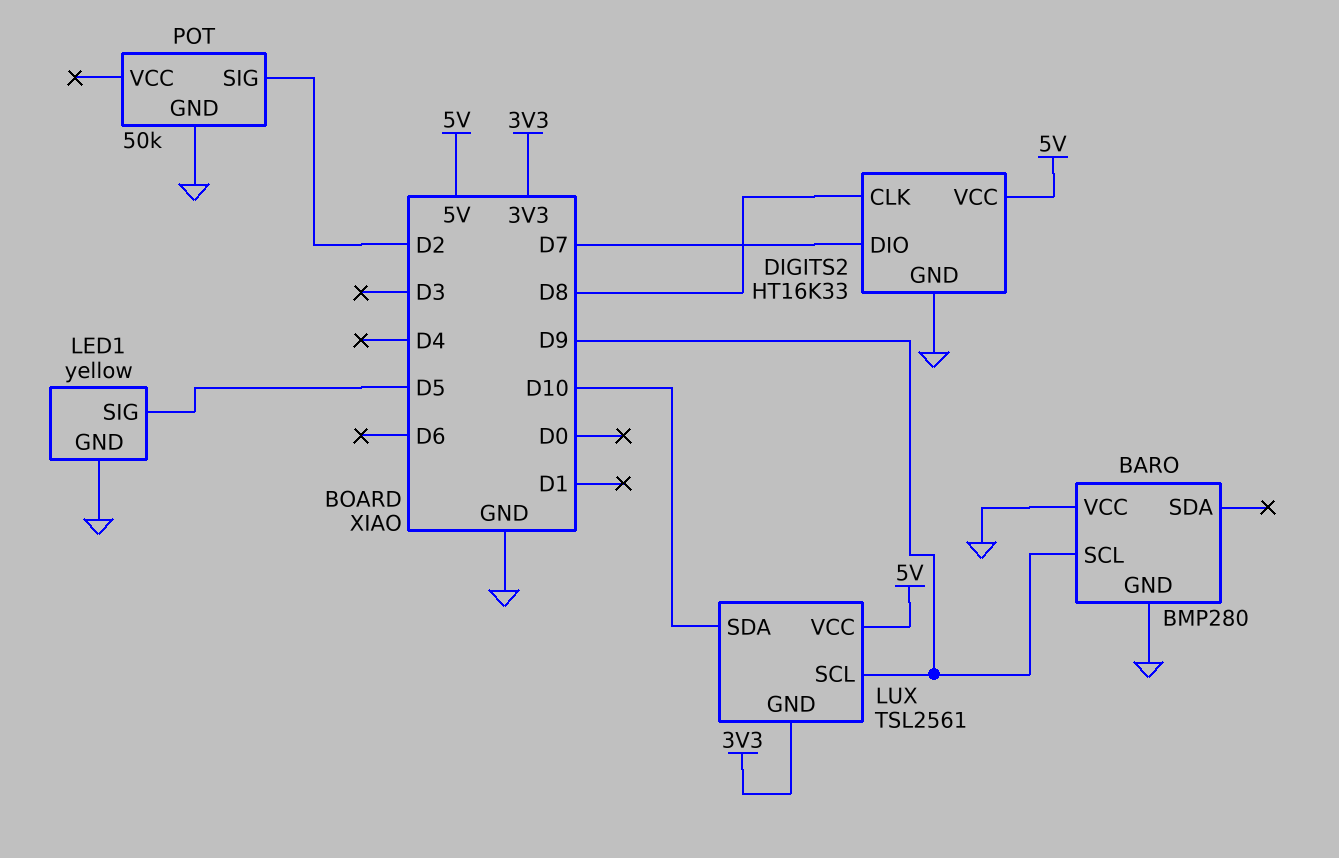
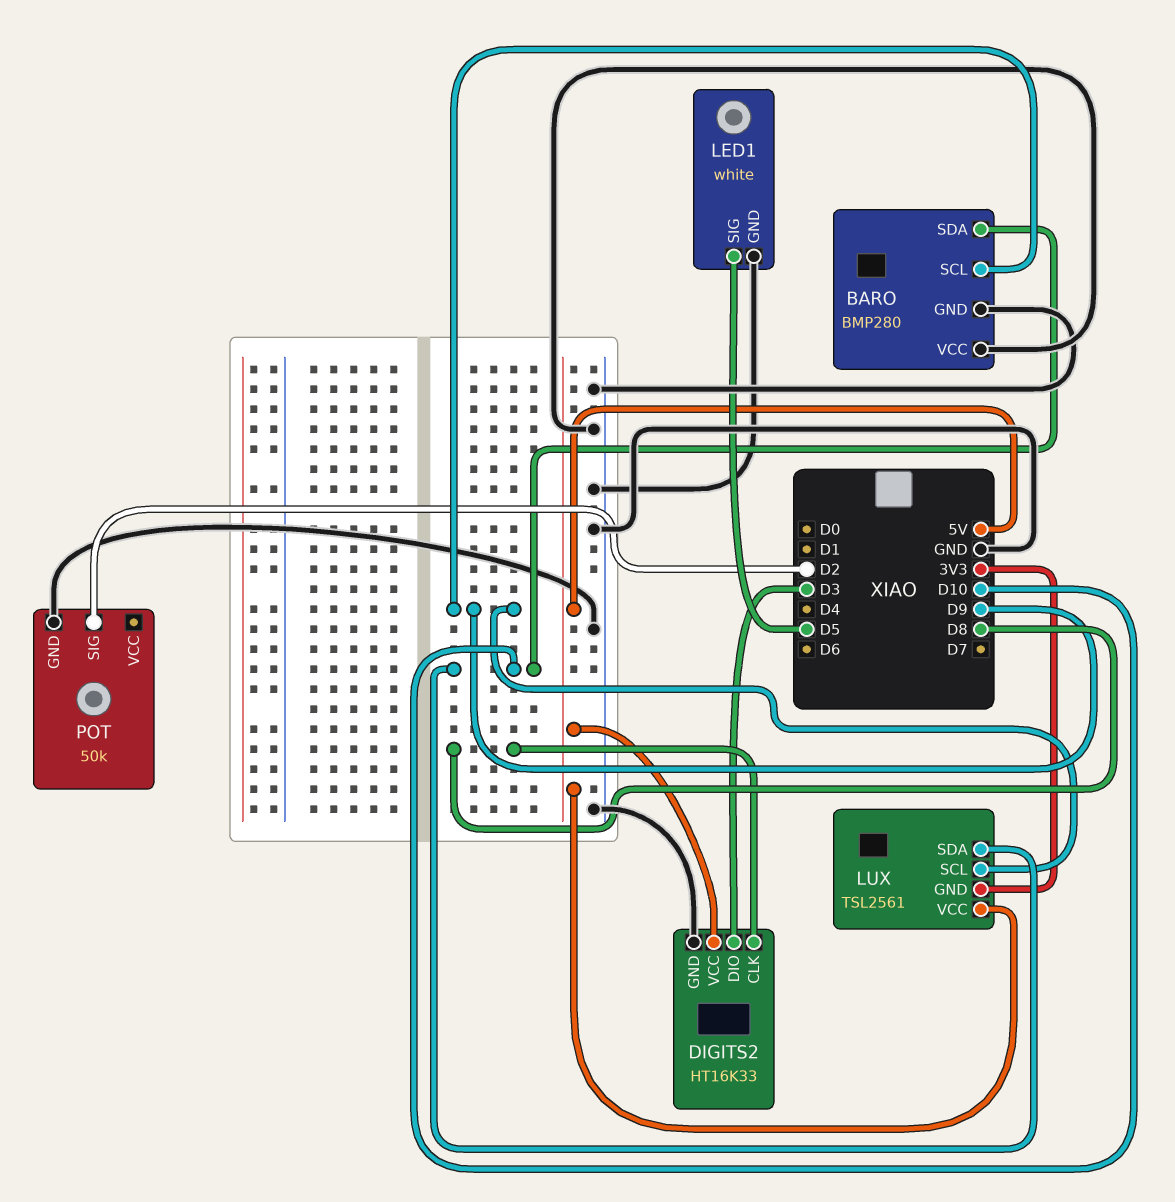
BARO pin SDA: none -> D10
DIGITS2 pin DIO: D7 -> D3
LED1: yellow -> white

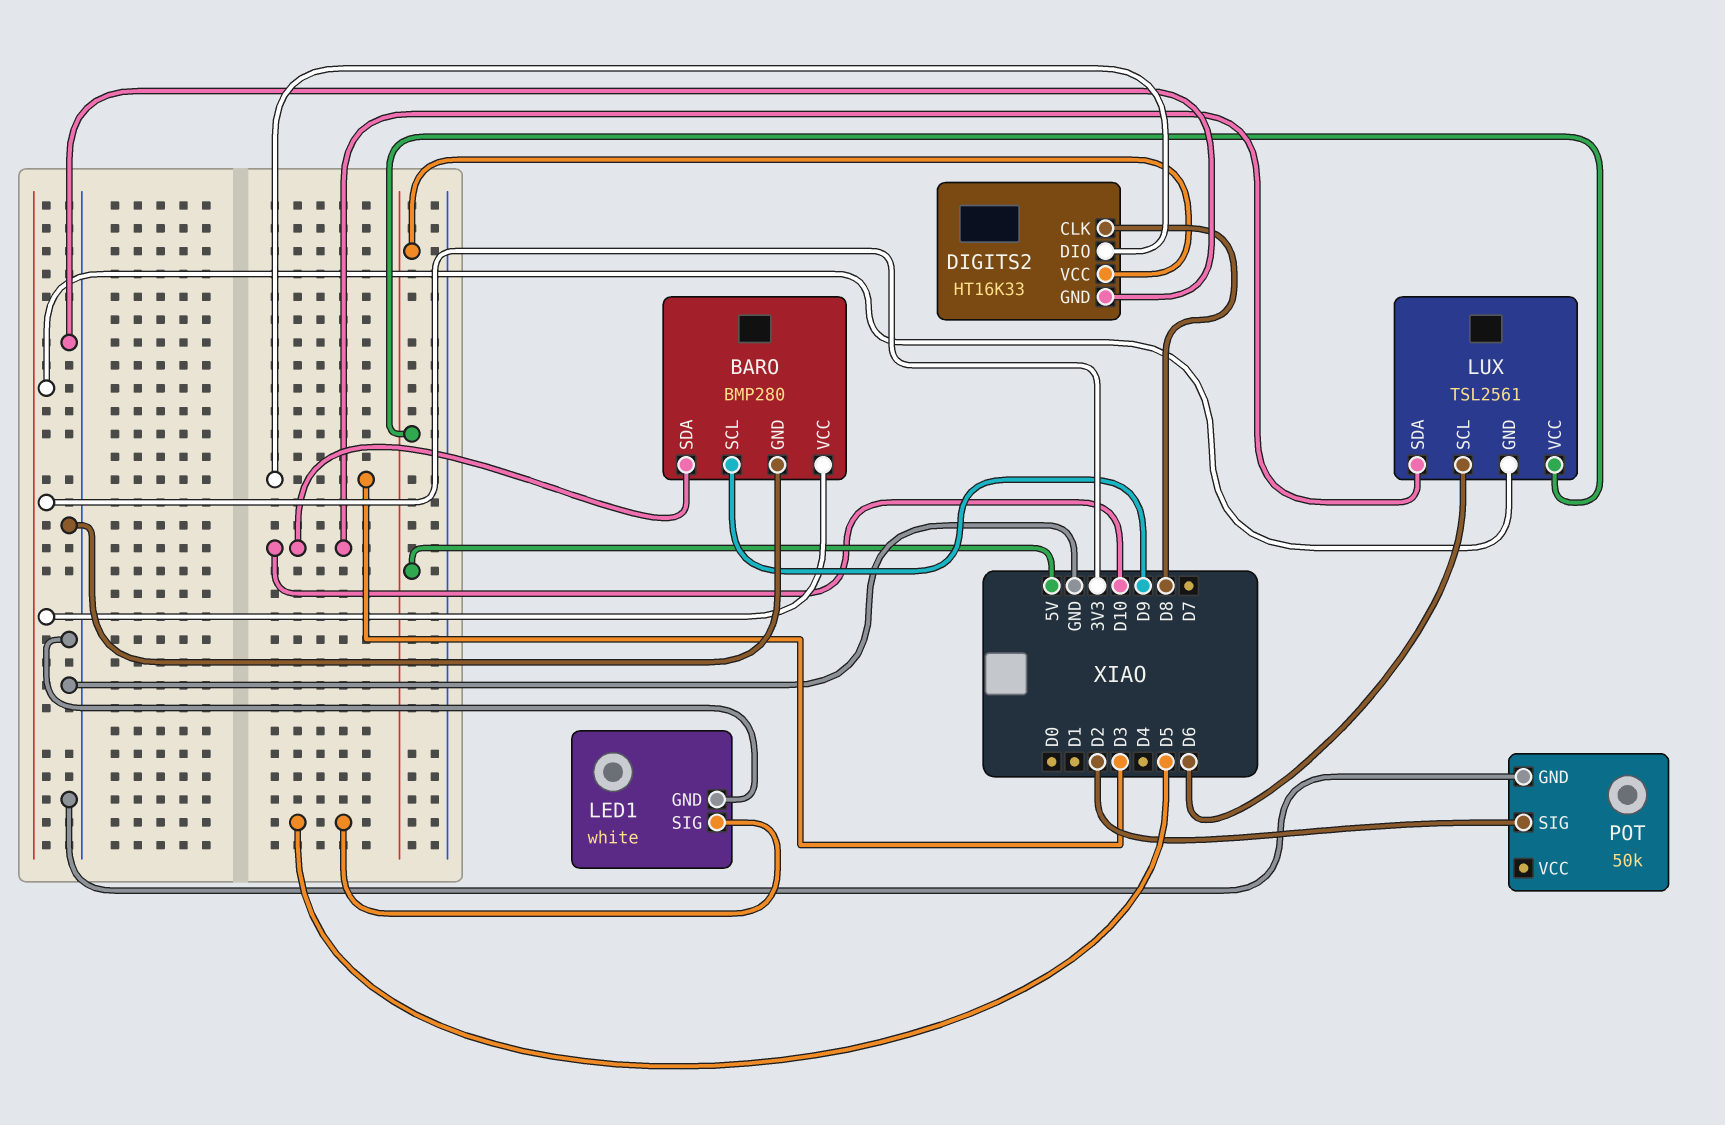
BARO pin VCC: GND -> 3V3
LUX pin SCL: D9 -> D6

